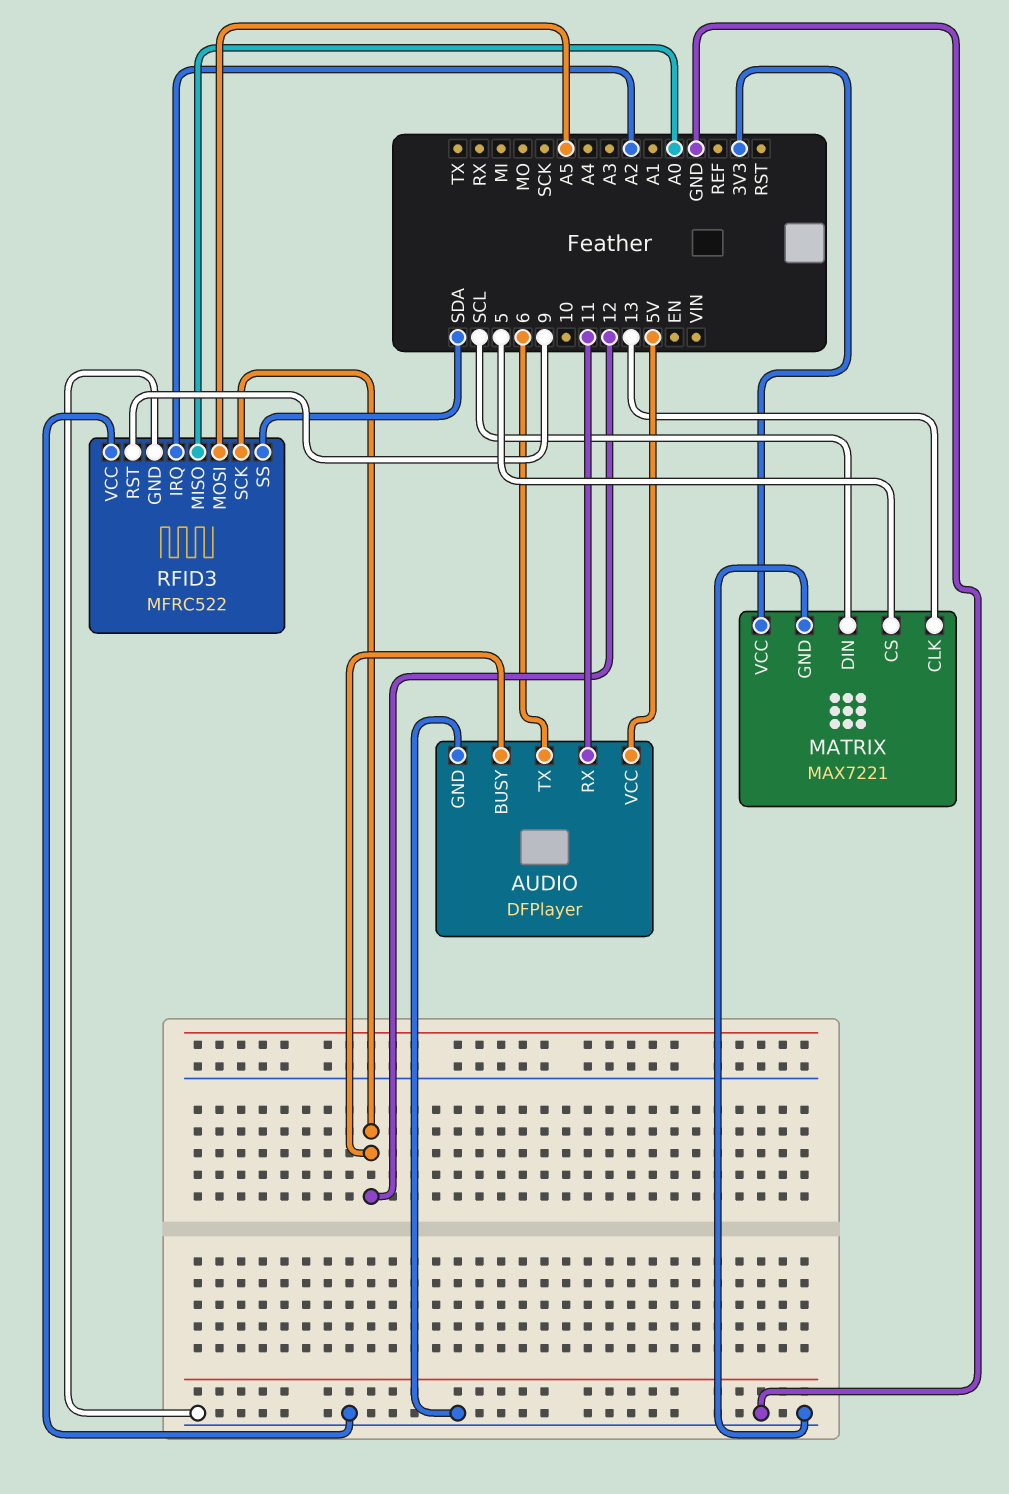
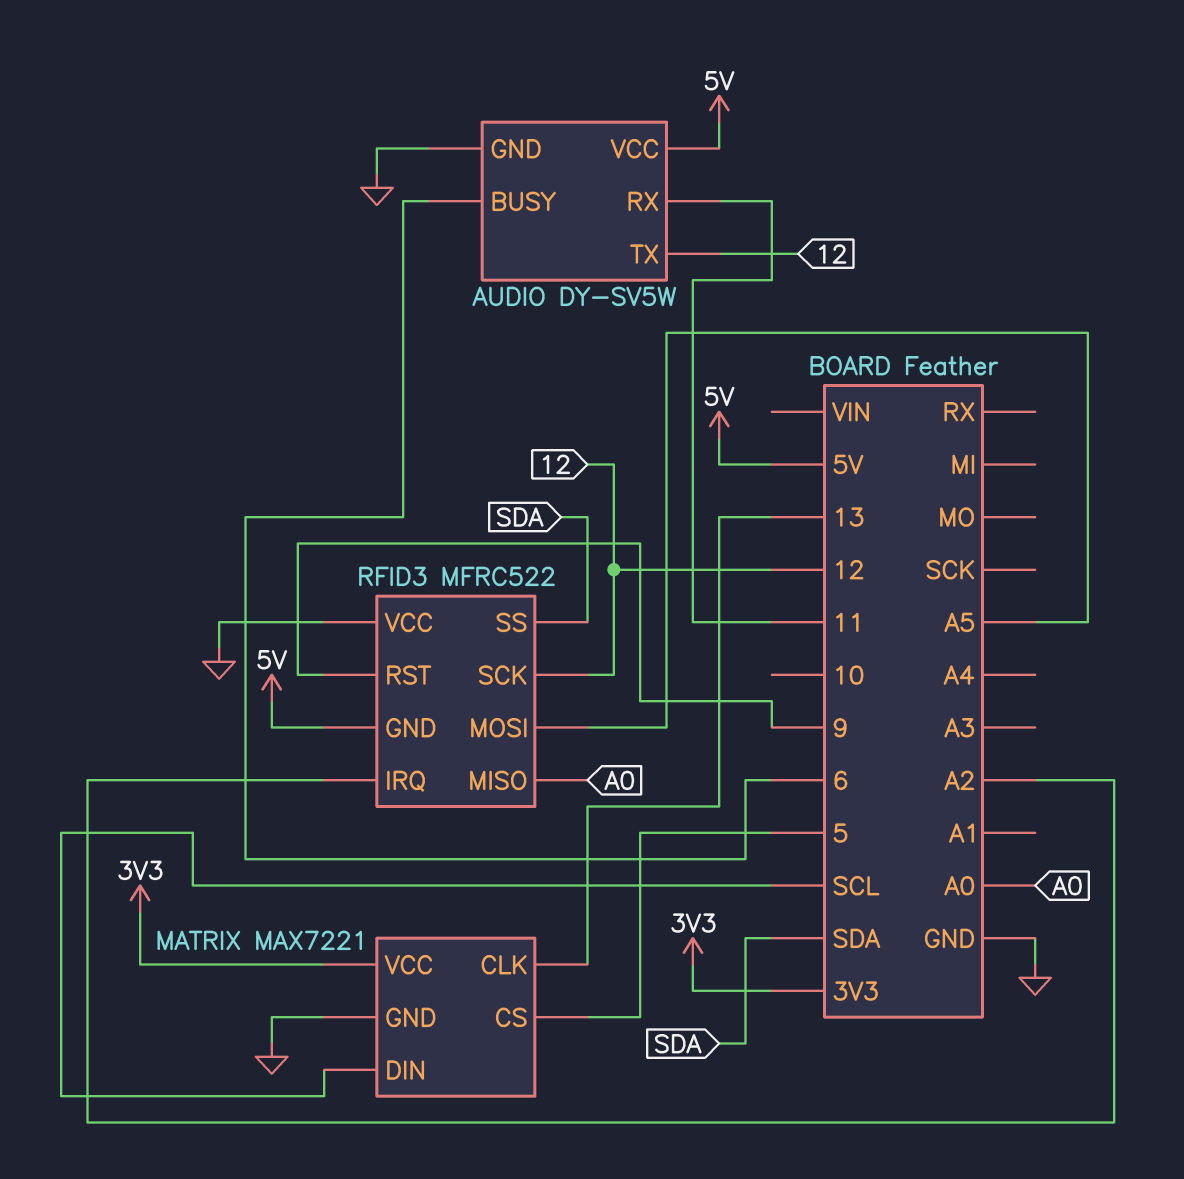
AUDIO: DFPlayer -> DY-SV5W
AUDIO pin BUSY: 12 -> 6
AUDIO pin TX: 6 -> 12
RFID3 pin GND: GND -> 5V

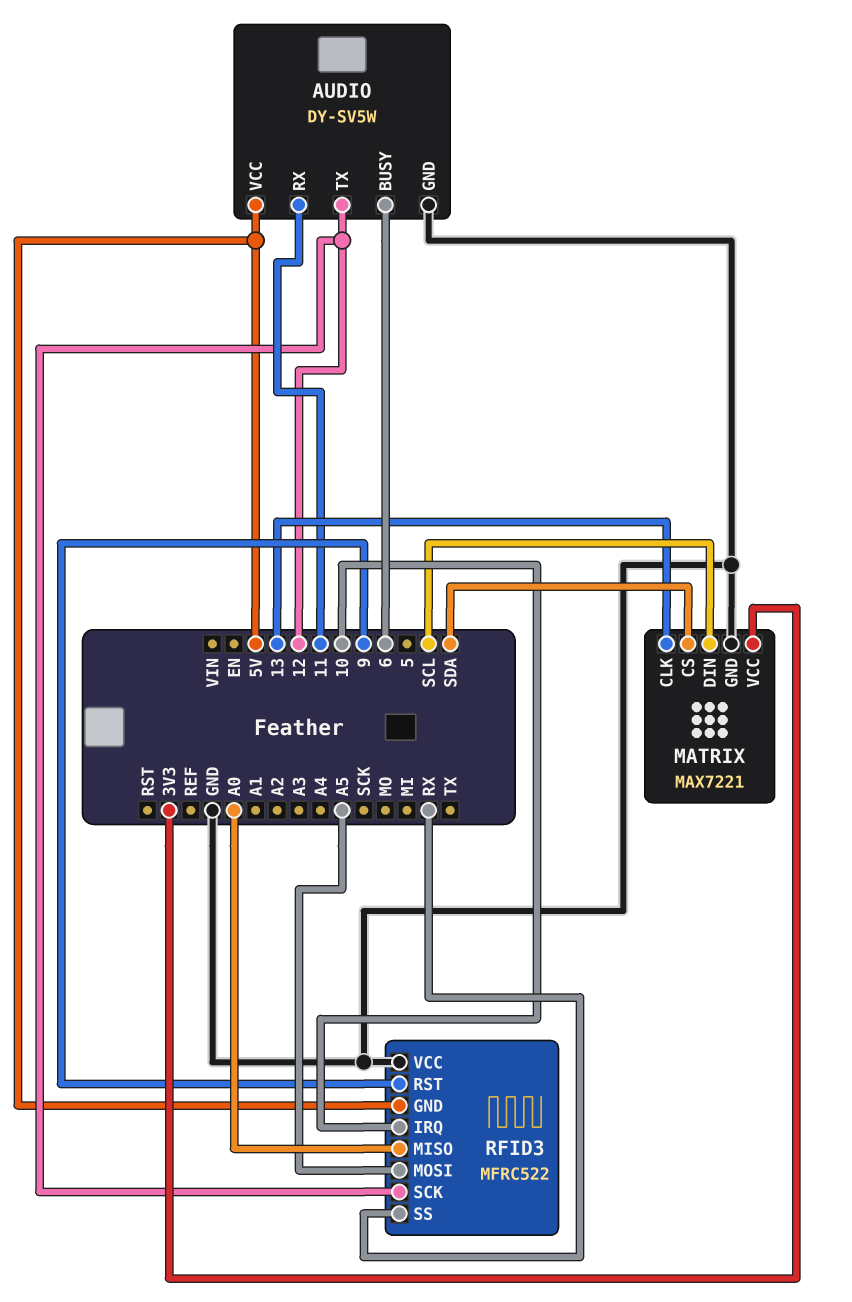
MATRIX pin CS: 5 -> SDA
RFID3 pin IRQ: A2 -> 10
RFID3 pin SS: SDA -> RX

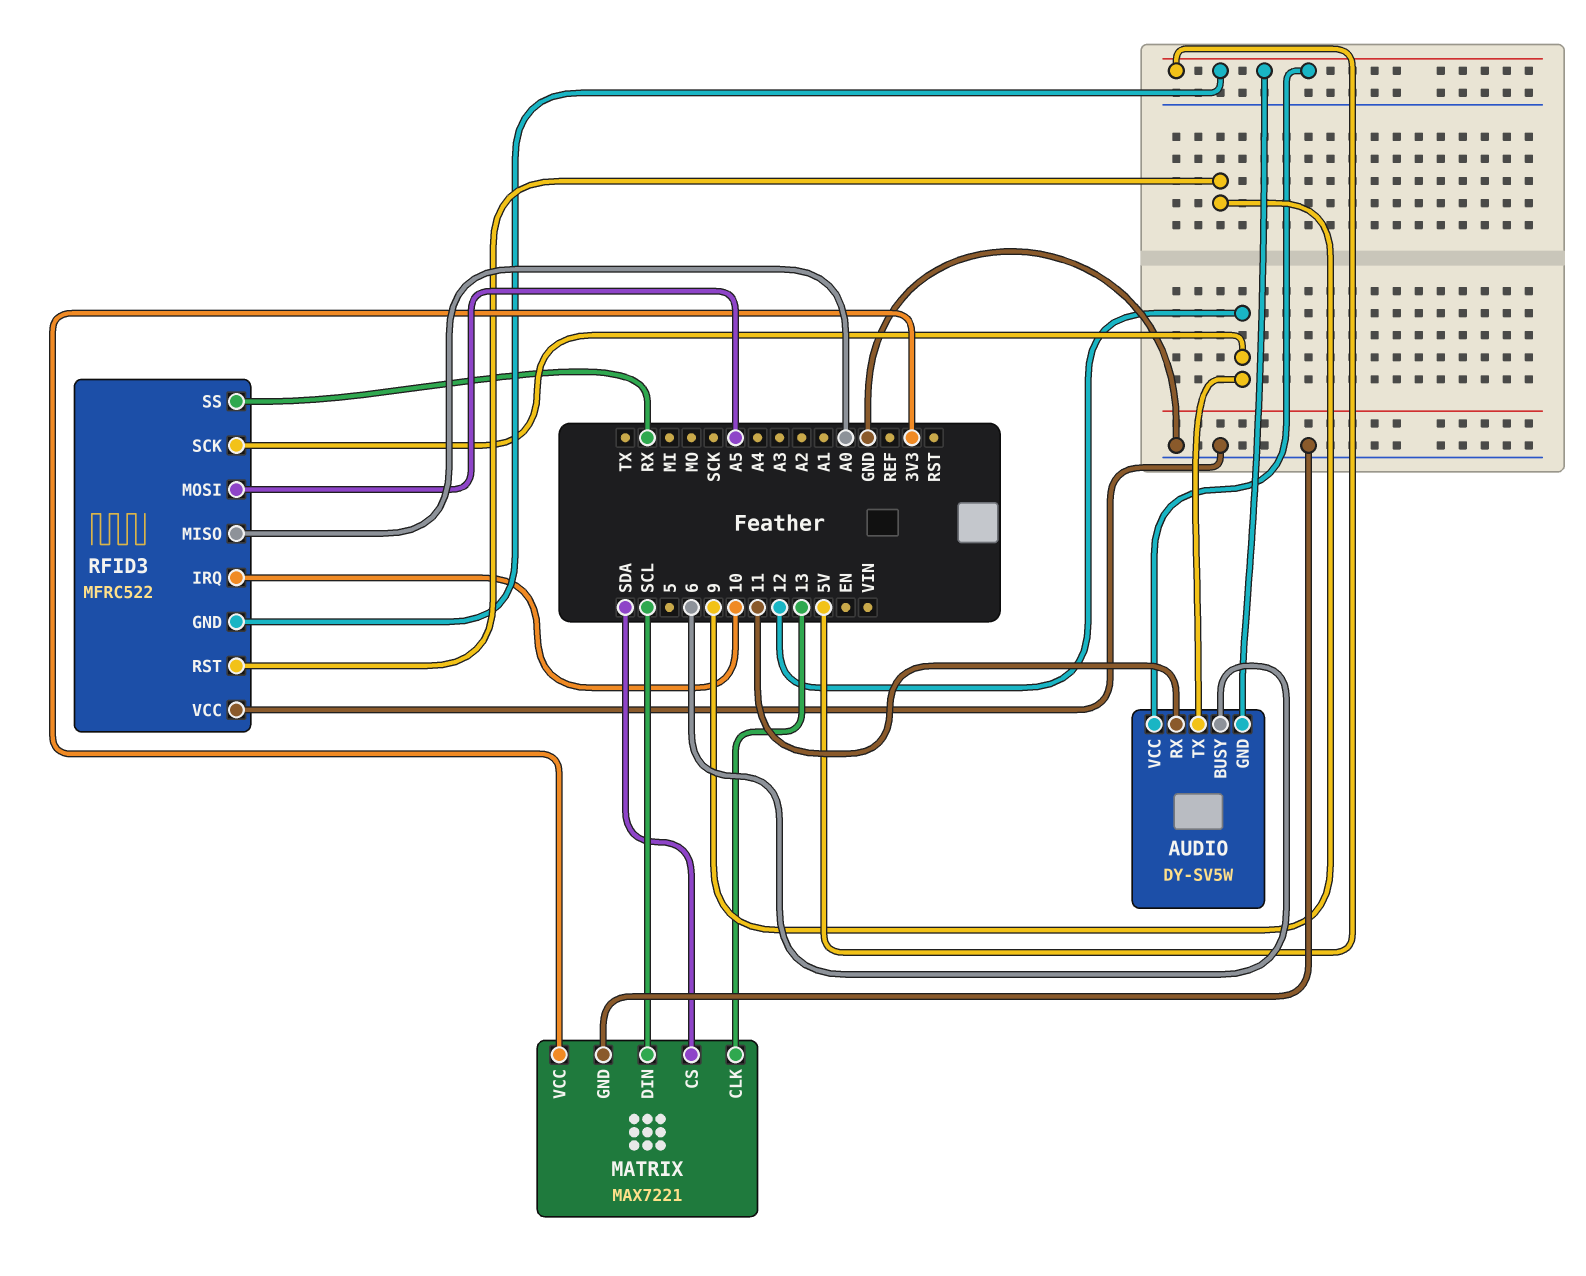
AUDIO pin GND: GND -> 5V

